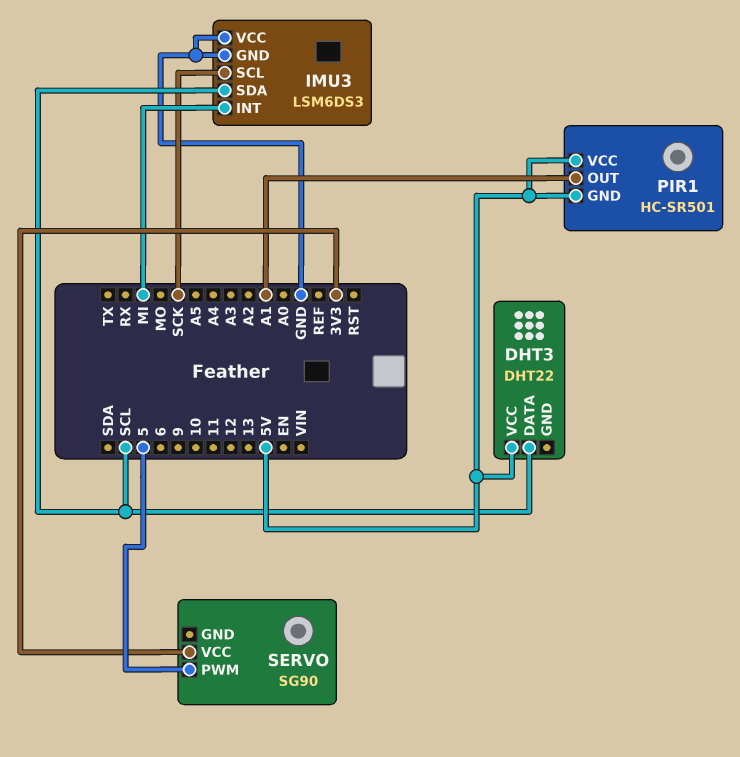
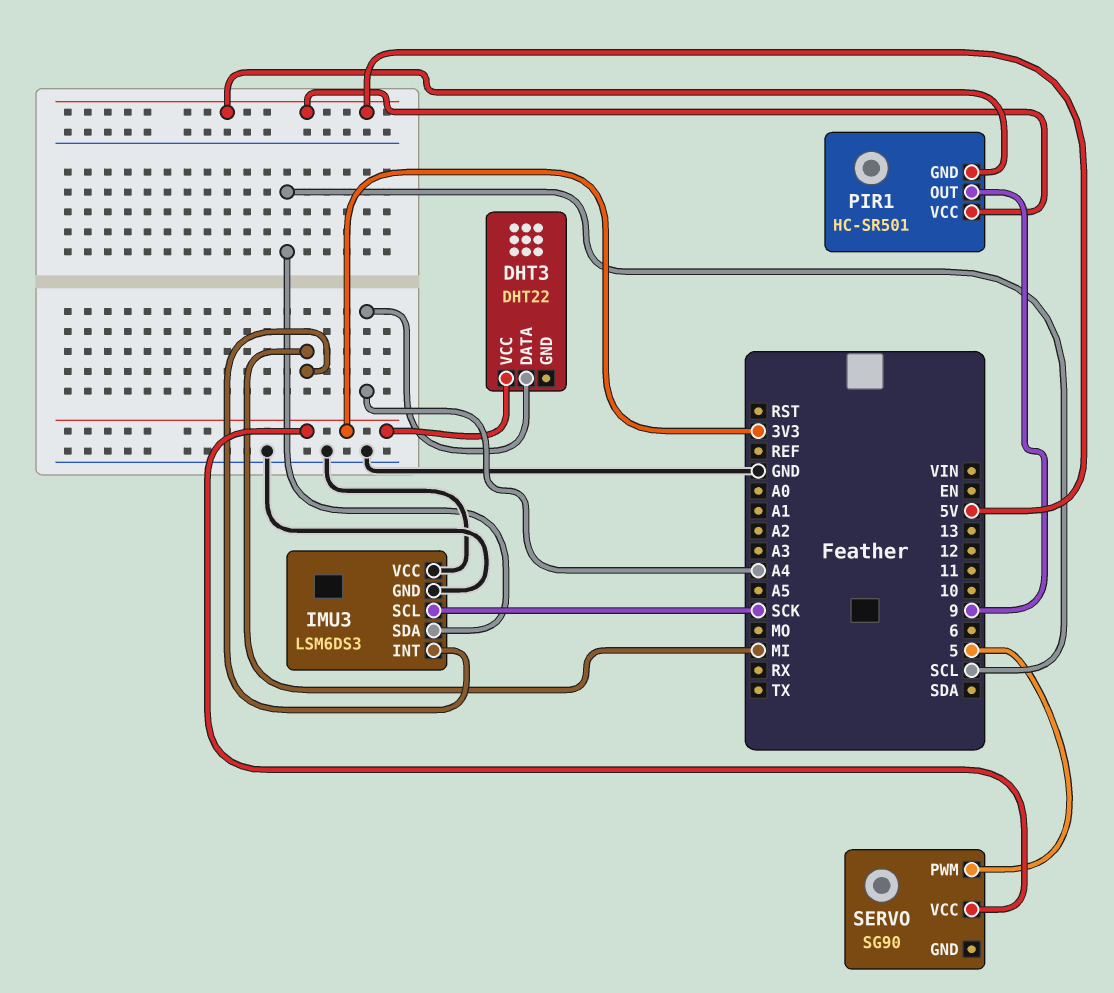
DHT3 pin DATA: SCL -> A4
DHT3 pin VCC: 5V -> 3V3
PIR1 pin OUT: A1 -> 9

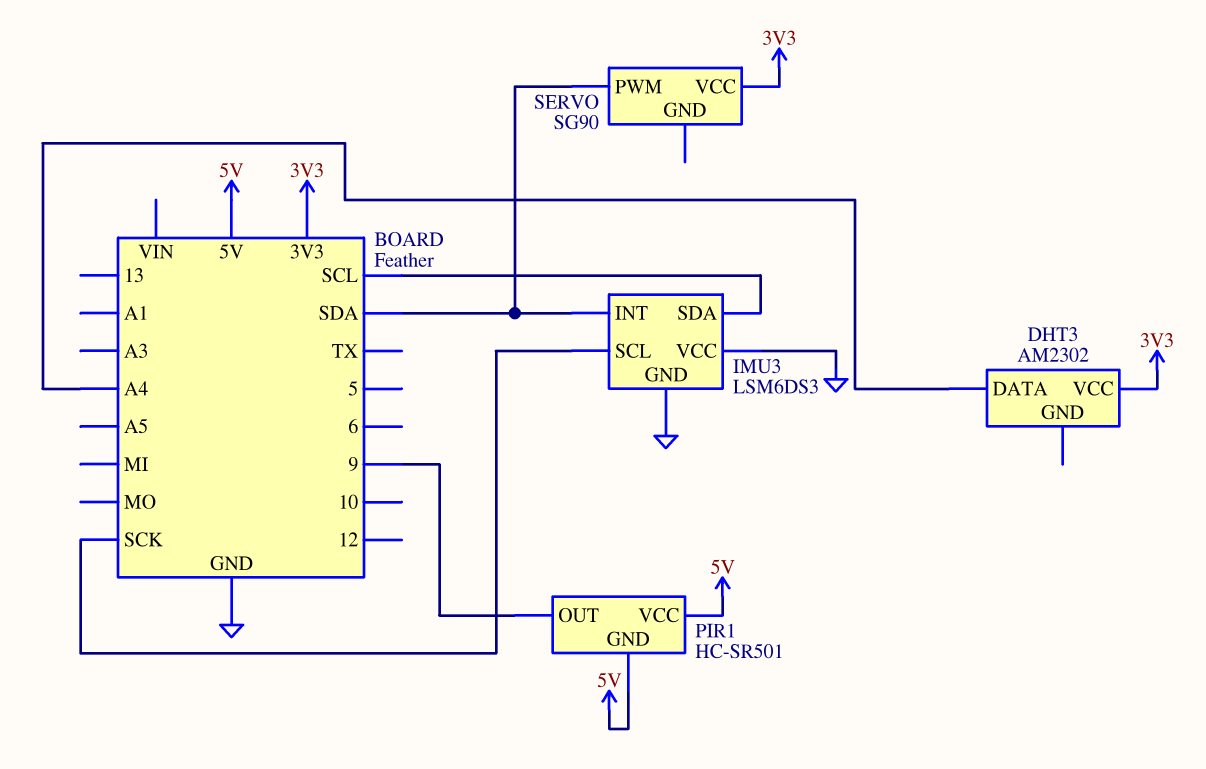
DHT3: DHT22 -> AM2302
IMU3 pin INT: MI -> SDA
SERVO pin PWM: 5 -> SDA

